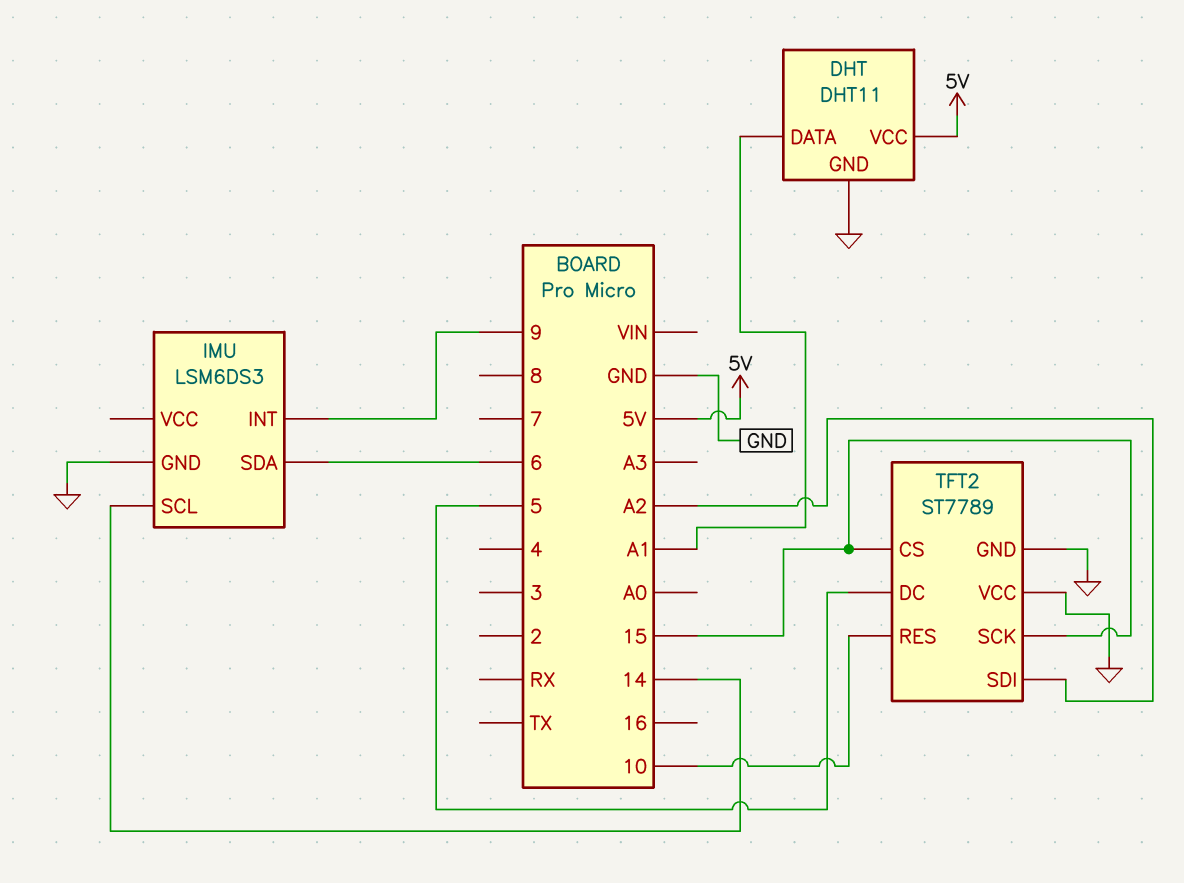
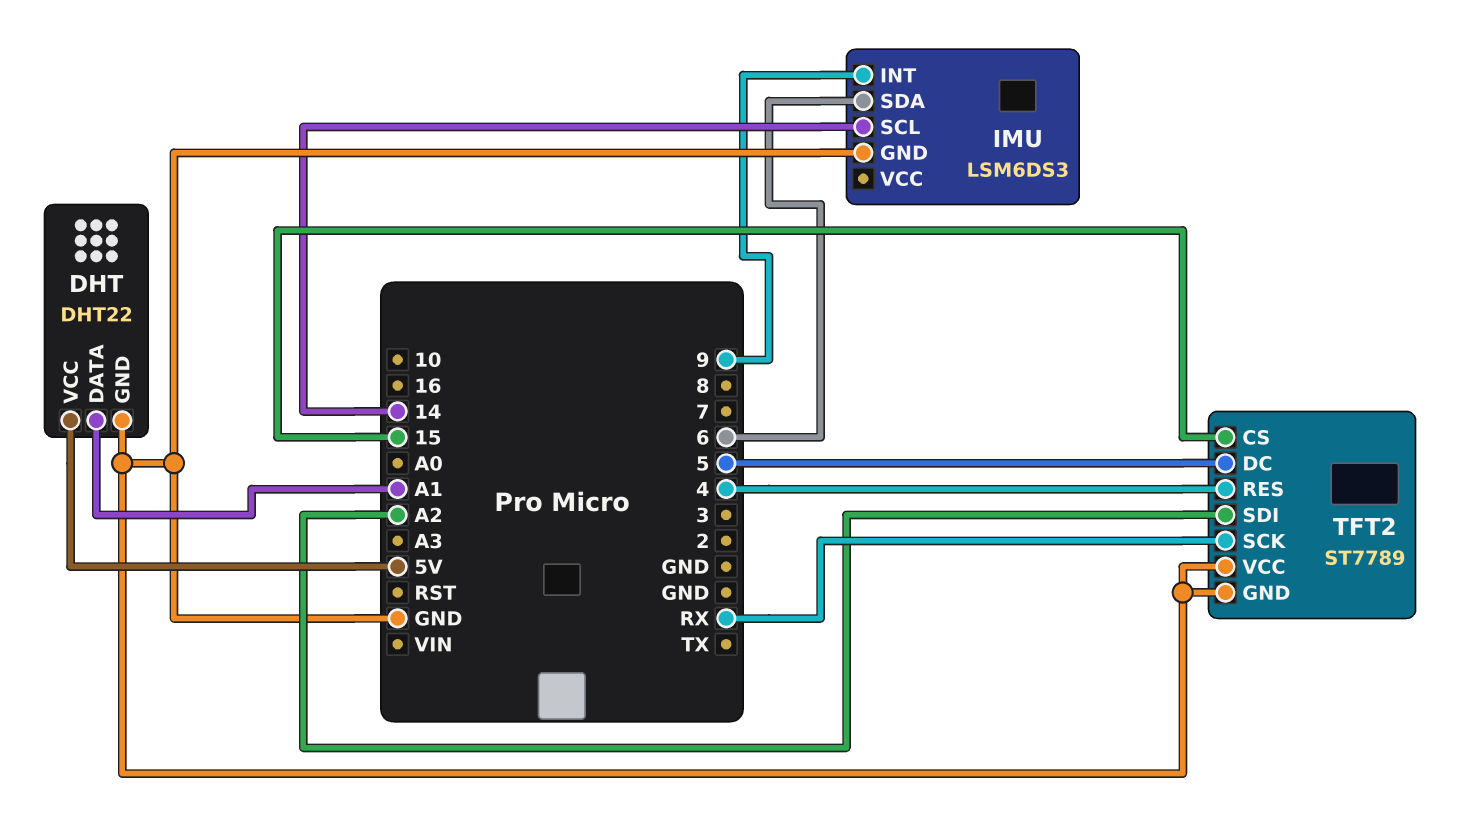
DHT: DHT11 -> DHT22
TFT2 pin RES: 10 -> 4
TFT2 pin SCK: 15 -> RX

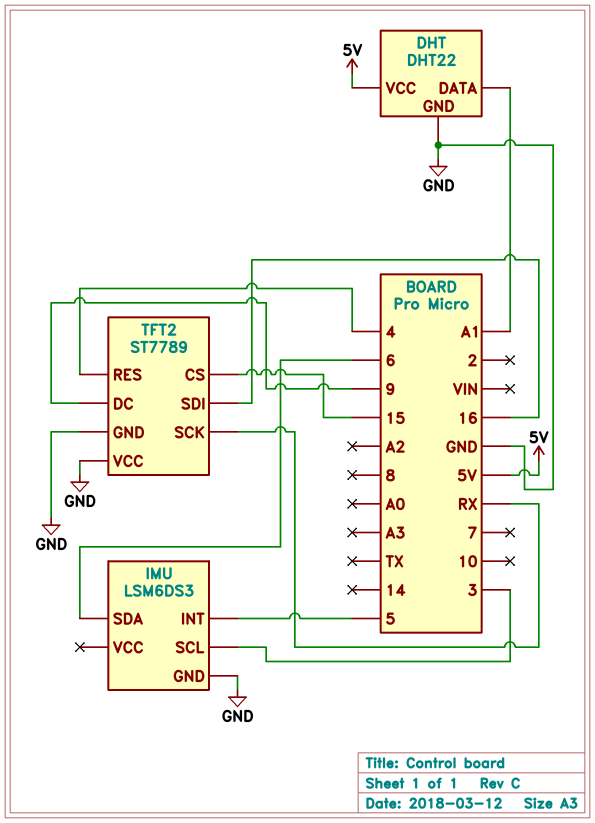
IMU pin INT: 9 -> 5
IMU pin SCL: 14 -> 3
TFT2 pin DC: 5 -> 9
TFT2 pin SDI: A2 -> 16

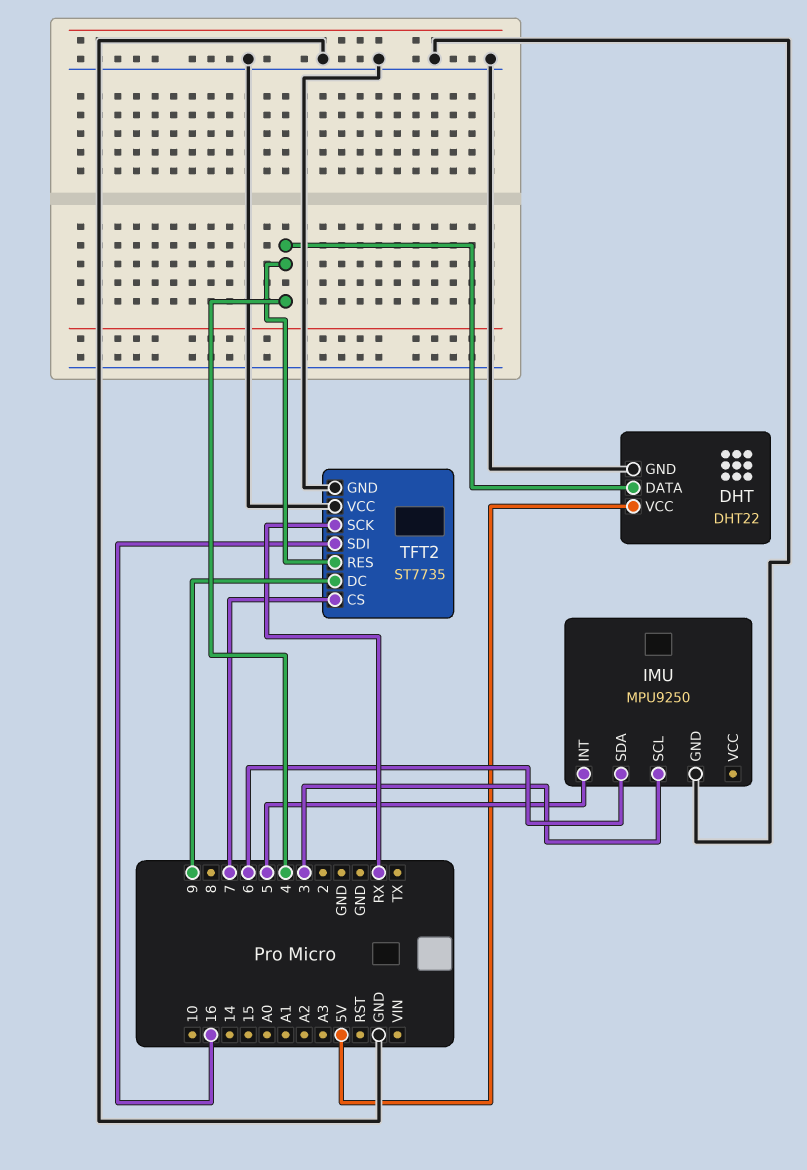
DHT pin DATA: A1 -> 4
IMU: LSM6DS3 -> MPU9250
TFT2: ST7789 -> ST7735
TFT2 pin CS: 15 -> 7

